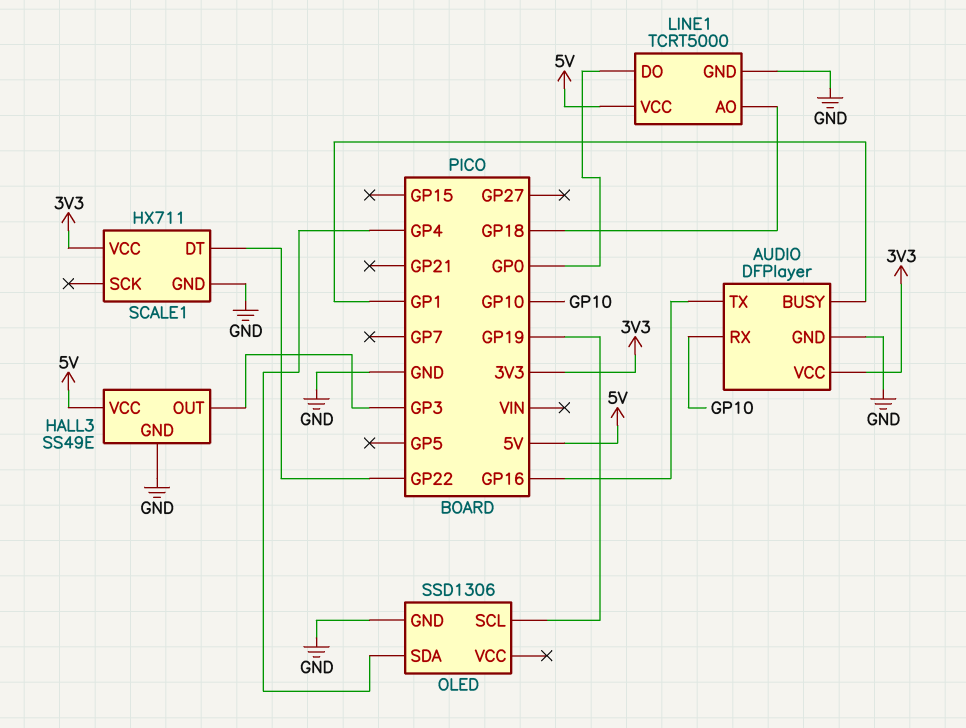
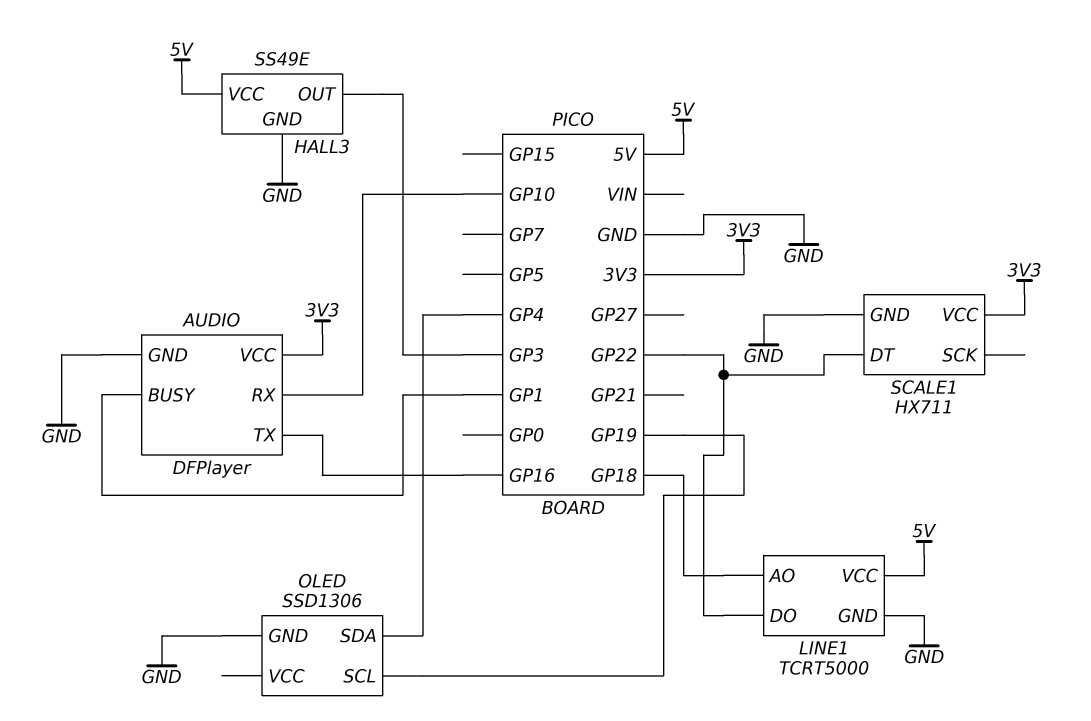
LINE1 pin DO: GP0 -> GP22

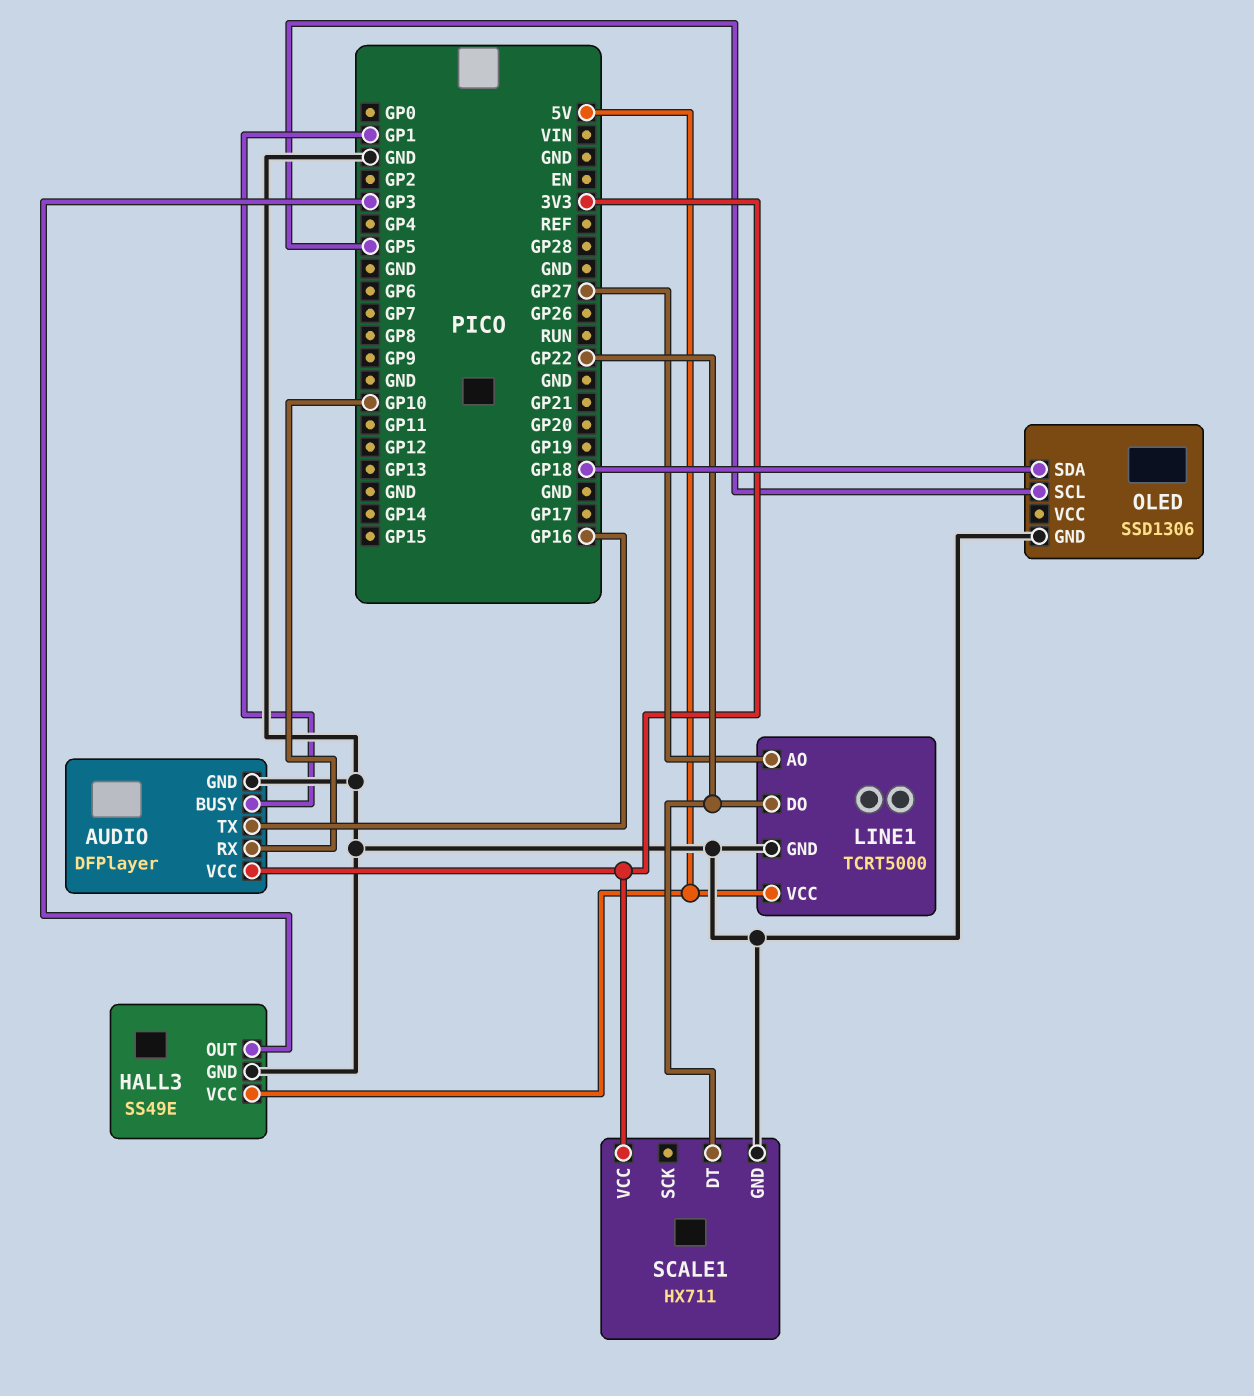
LINE1 pin AO: GP18 -> GP27
OLED pin SCL: GP19 -> GP5
OLED pin SDA: GP4 -> GP18

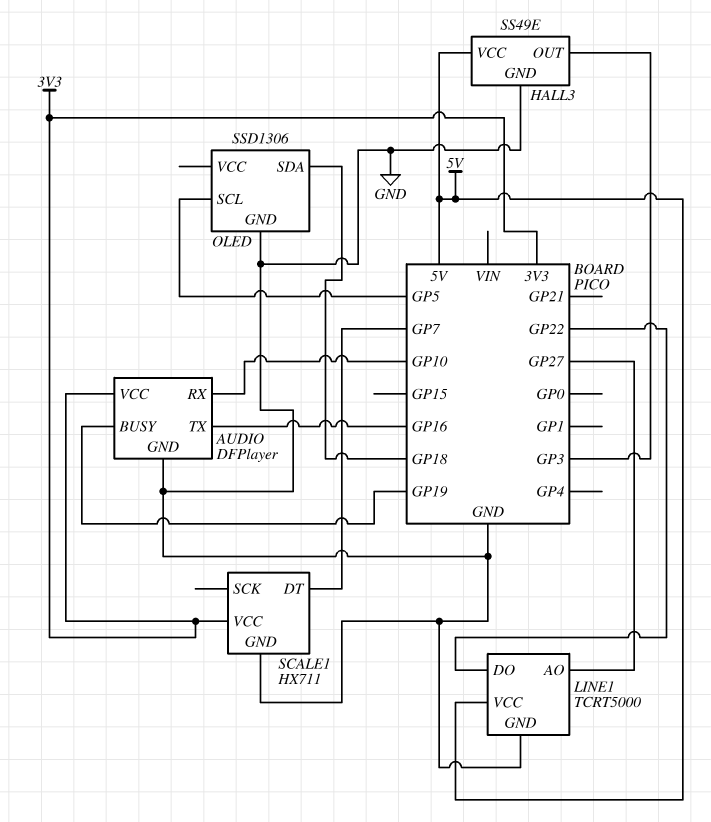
AUDIO pin BUSY: GP1 -> GP19
SCALE1 pin DT: GP22 -> GP7

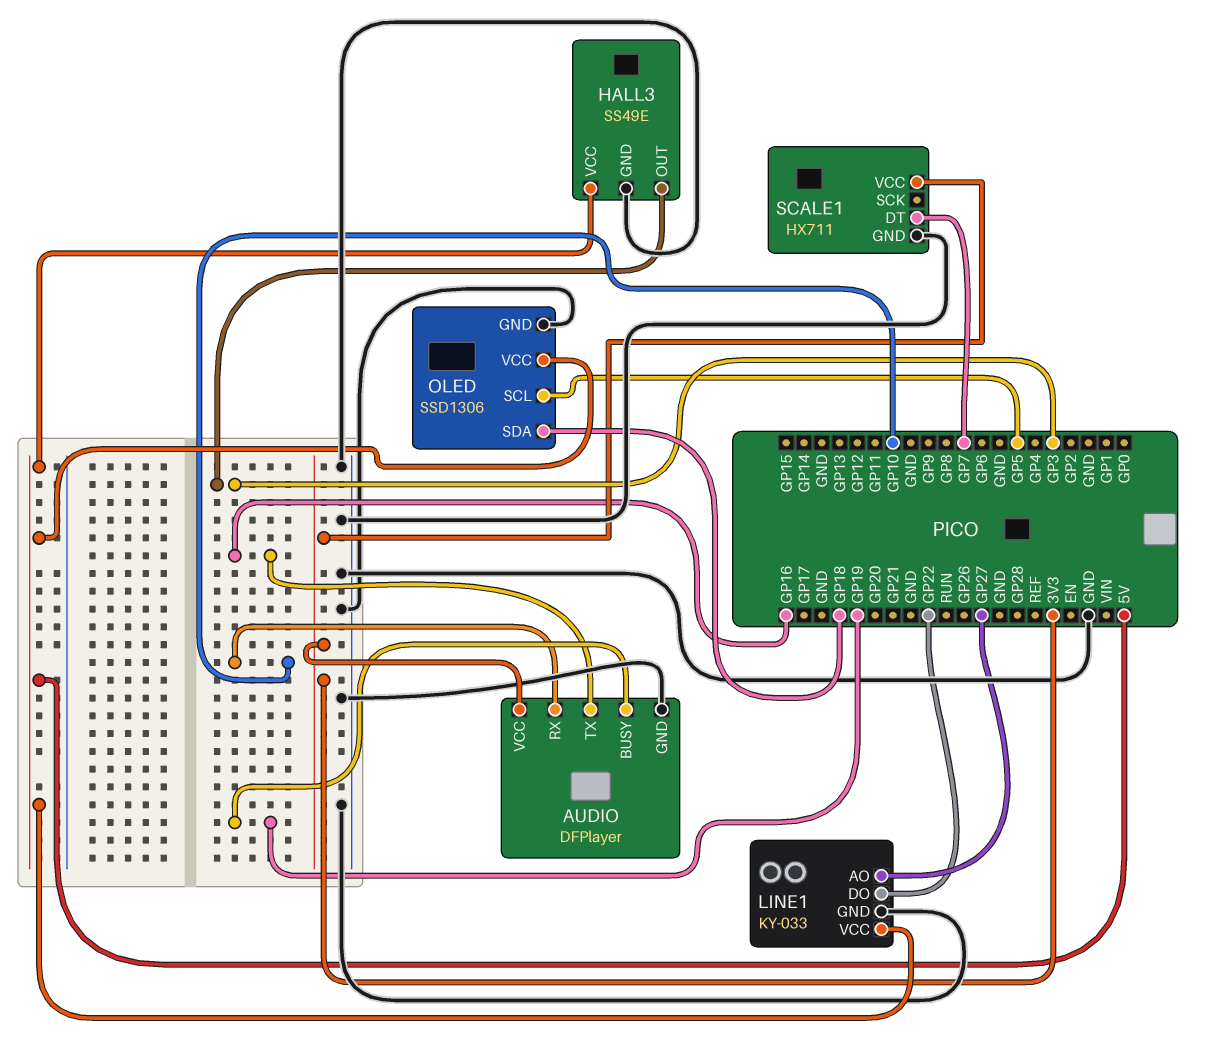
LINE1: TCRT5000 -> KY-033
OLED pin VCC: none -> 5V

